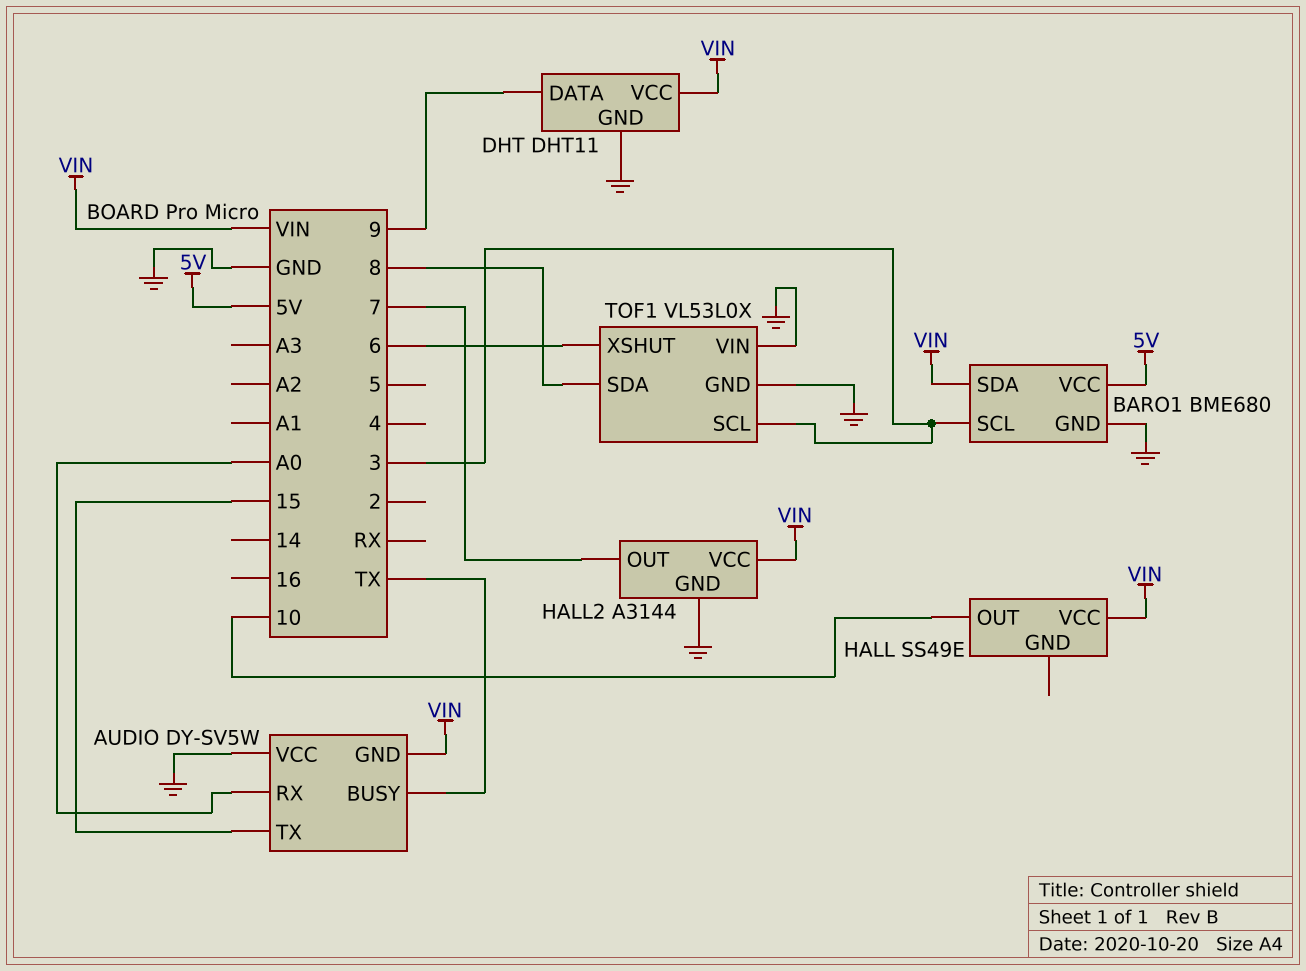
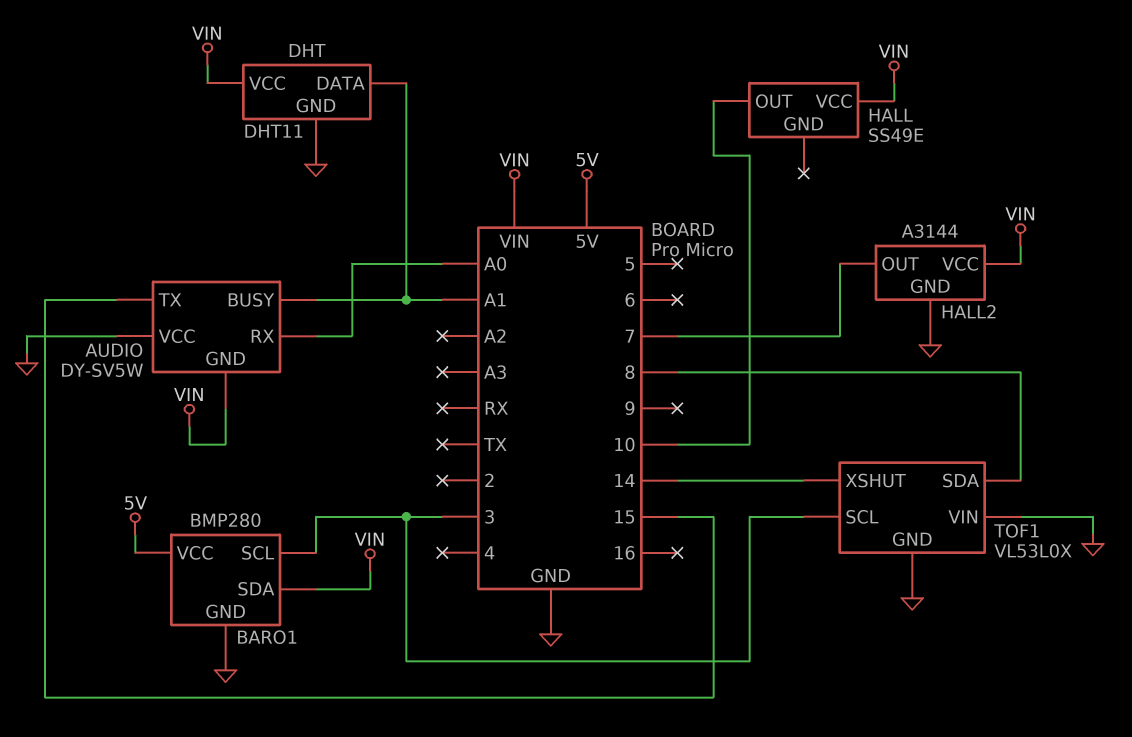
AUDIO pin BUSY: TX -> A1
BARO1: BME680 -> BMP280
DHT pin DATA: 9 -> A1
TOF1 pin XSHUT: 6 -> 14

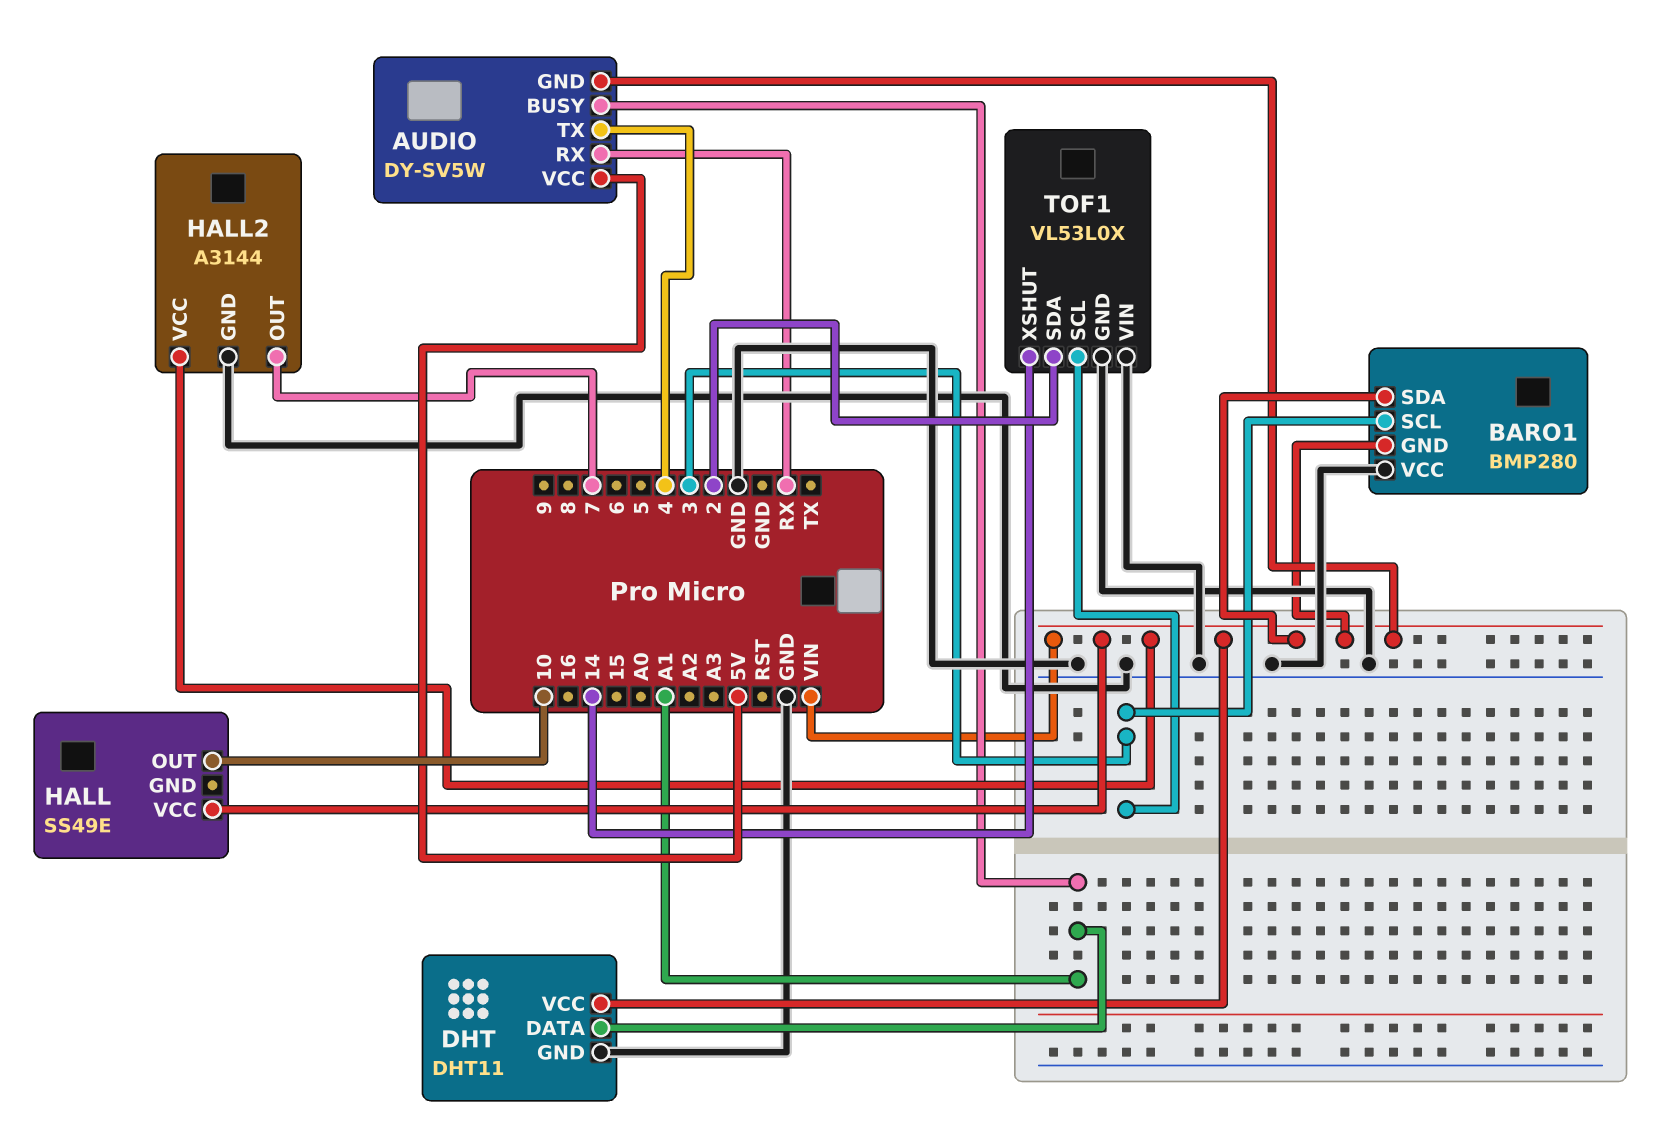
AUDIO pin RX: A0 -> RX
AUDIO pin TX: 15 -> 4
AUDIO pin VCC: GND -> 5V
BARO1 pin GND: GND -> VIN
BARO1 pin VCC: 5V -> GND
TOF1 pin SDA: 8 -> 2

